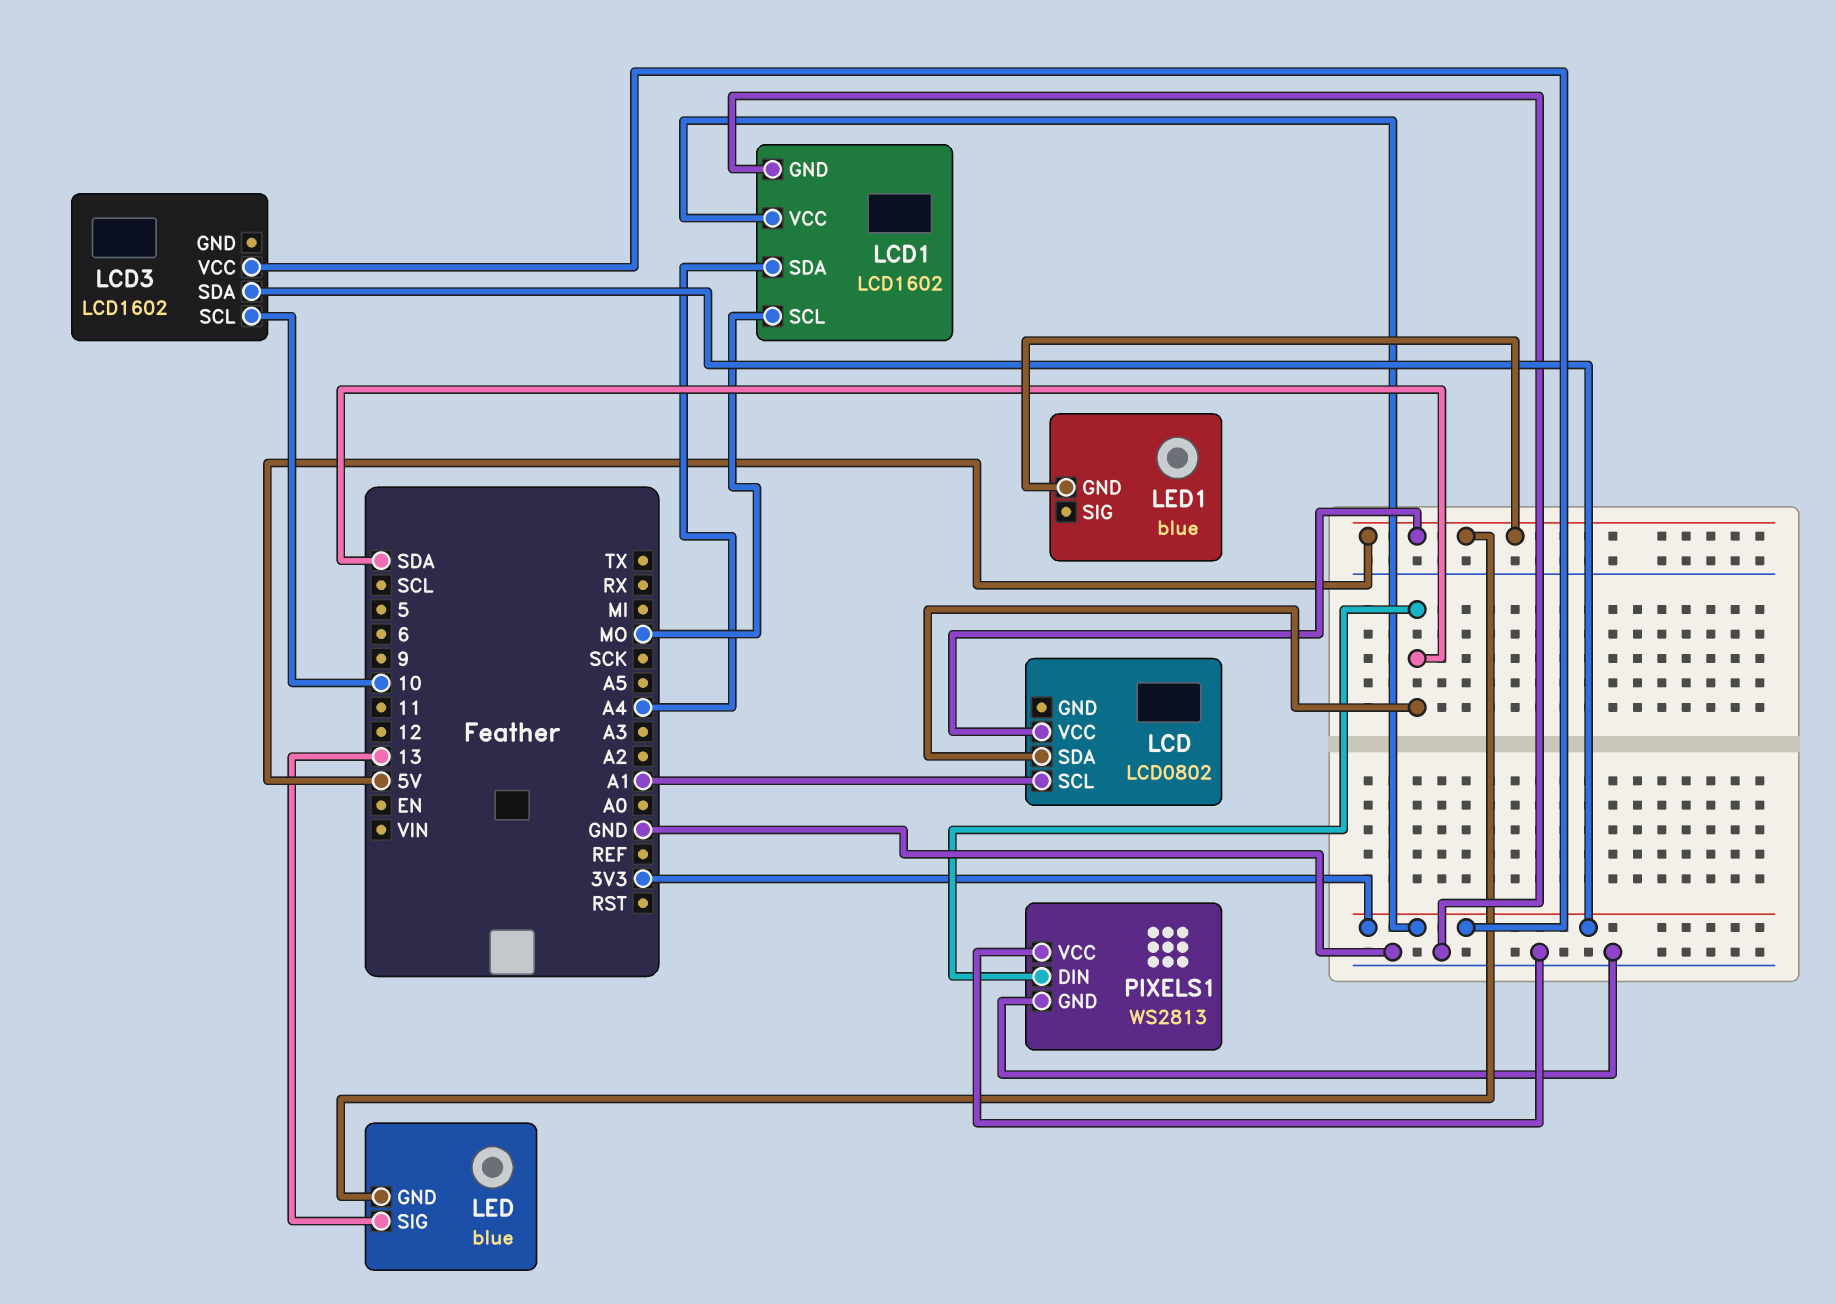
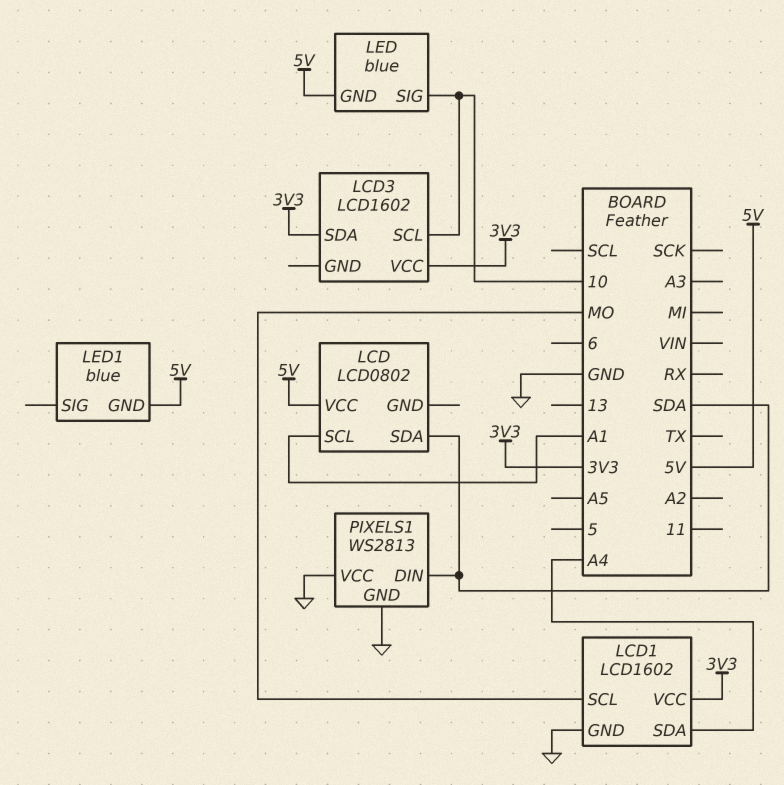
LED pin SIG: 13 -> 10

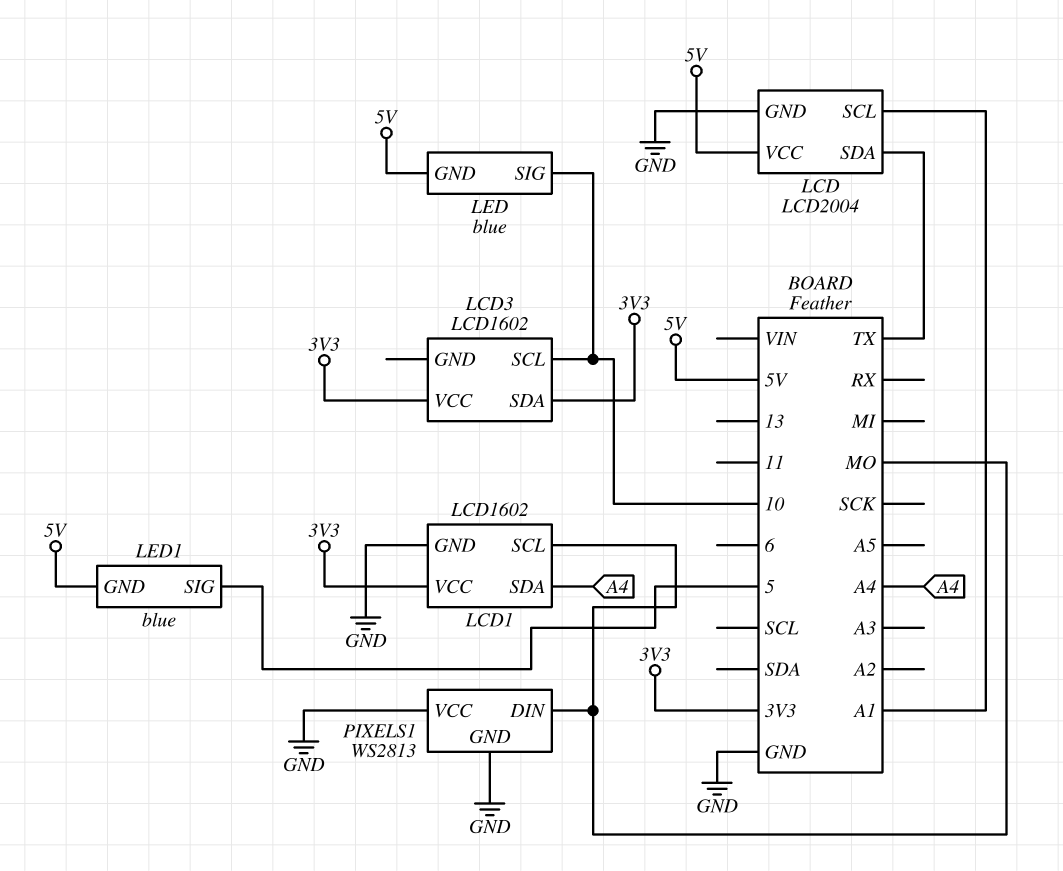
LCD: LCD0802 -> LCD2004
LCD pin GND: none -> GND
LCD pin SDA: SDA -> TX
LED1 pin SIG: none -> 5
PIXELS1 pin DIN: SDA -> MO

